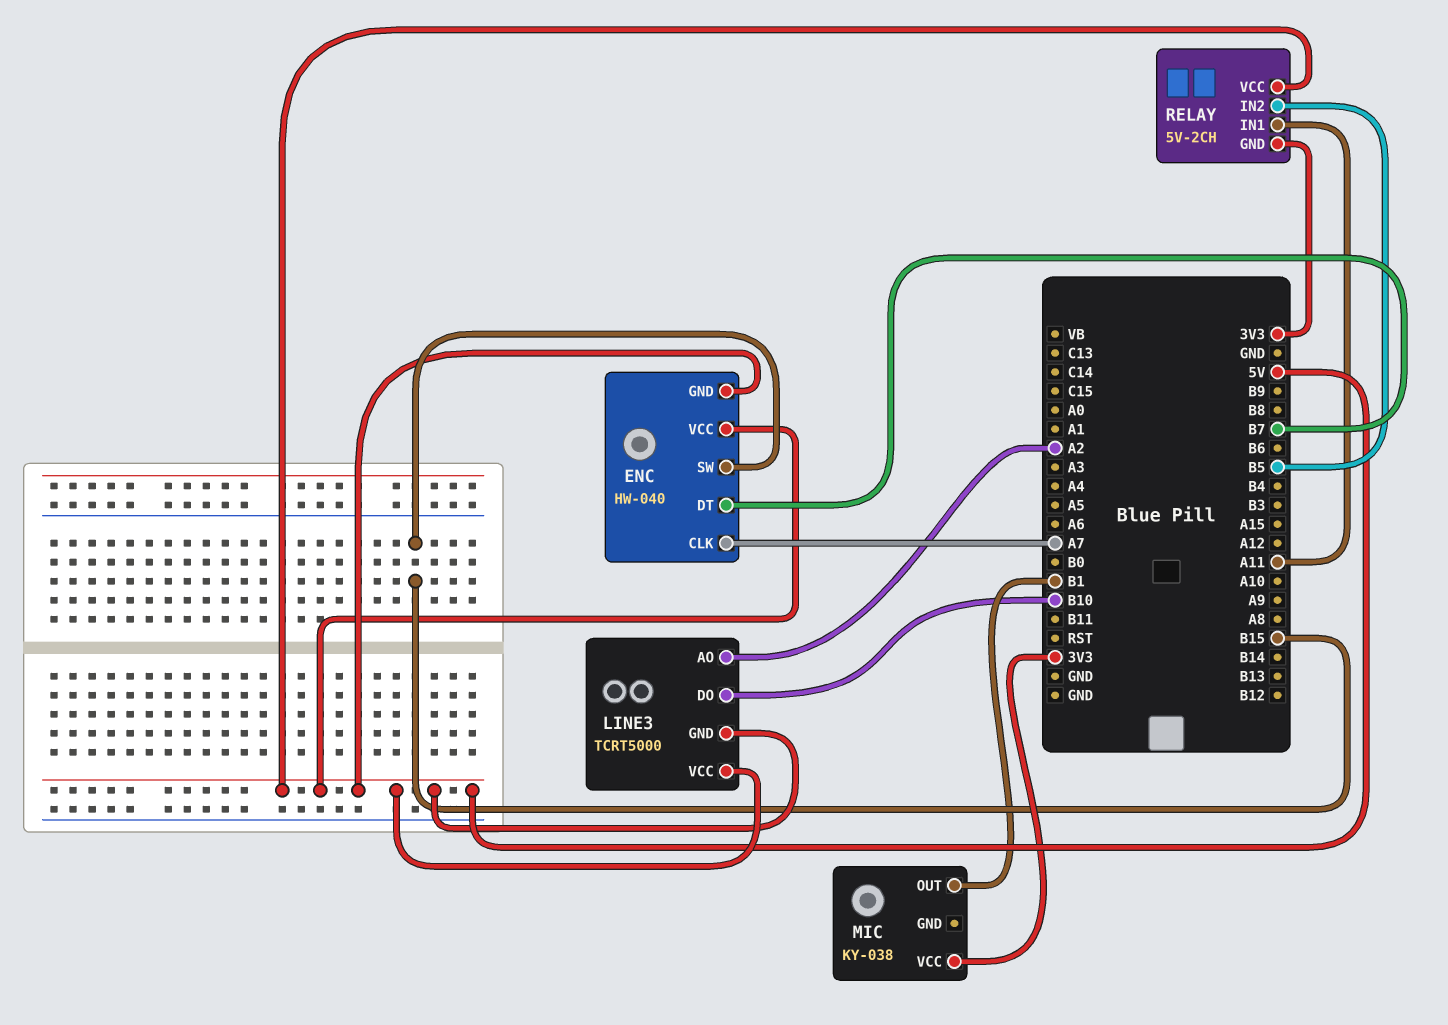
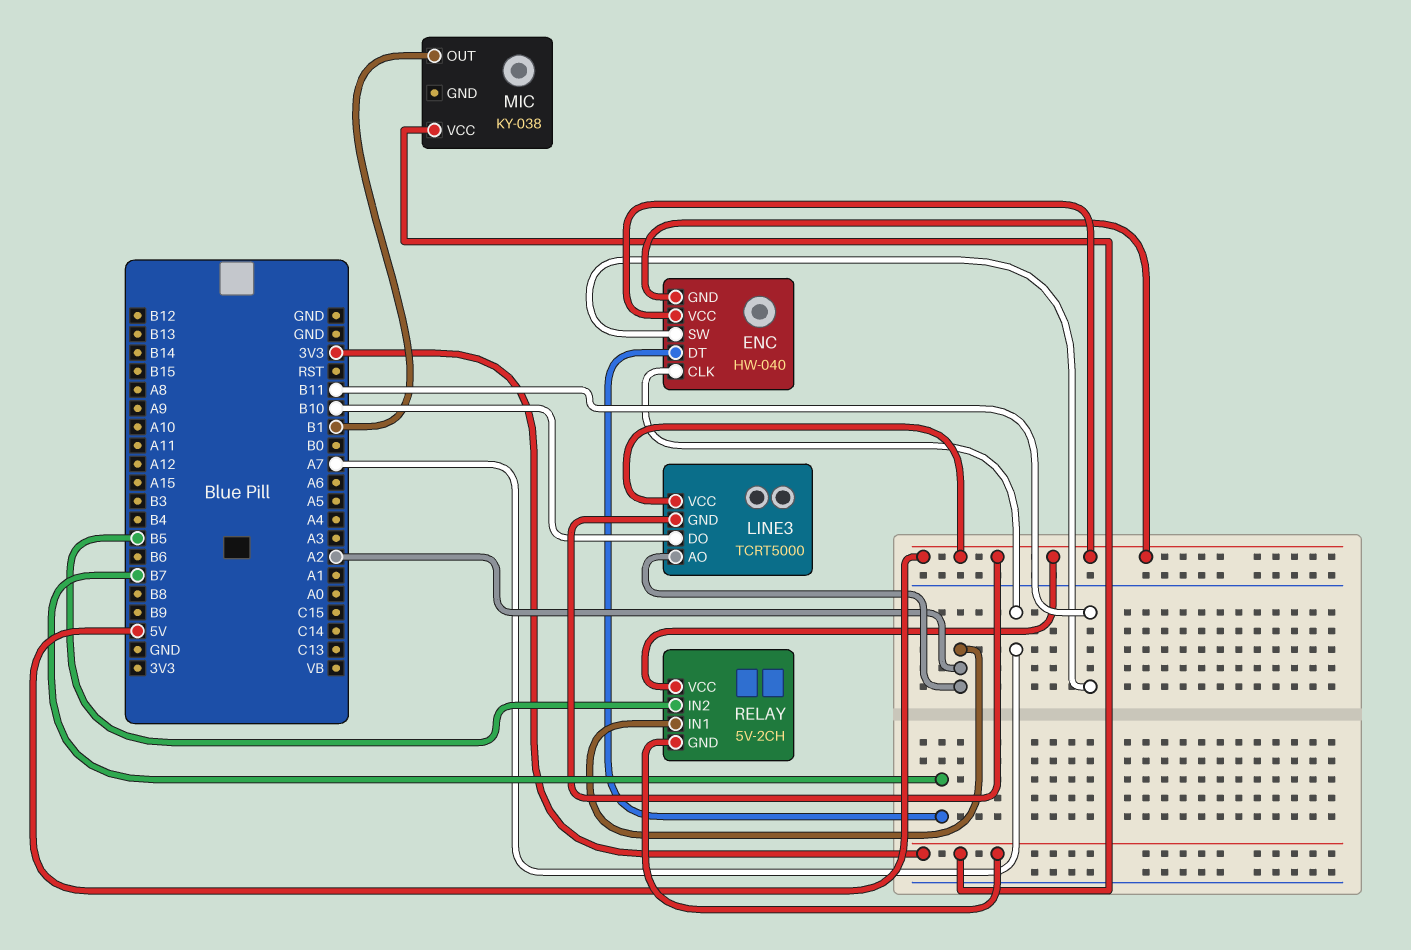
ENC pin SW: B15 -> B11
RELAY pin IN1: A11 -> A2

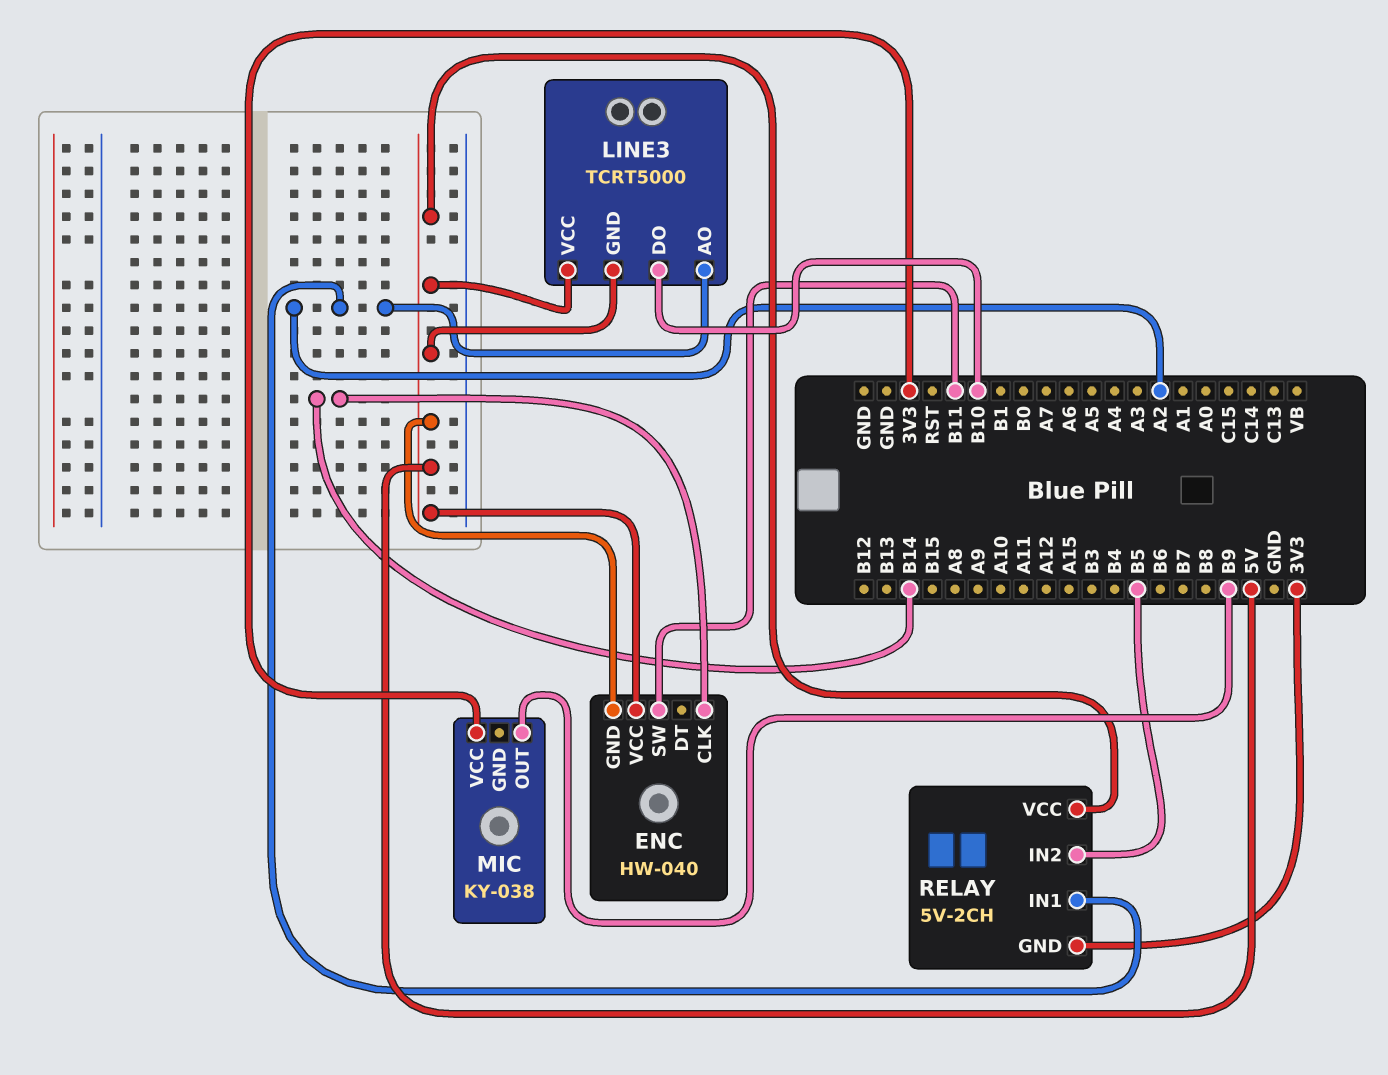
ENC pin CLK: A7 -> B14
ENC pin DT: B7 -> none
MIC pin OUT: B1 -> B9

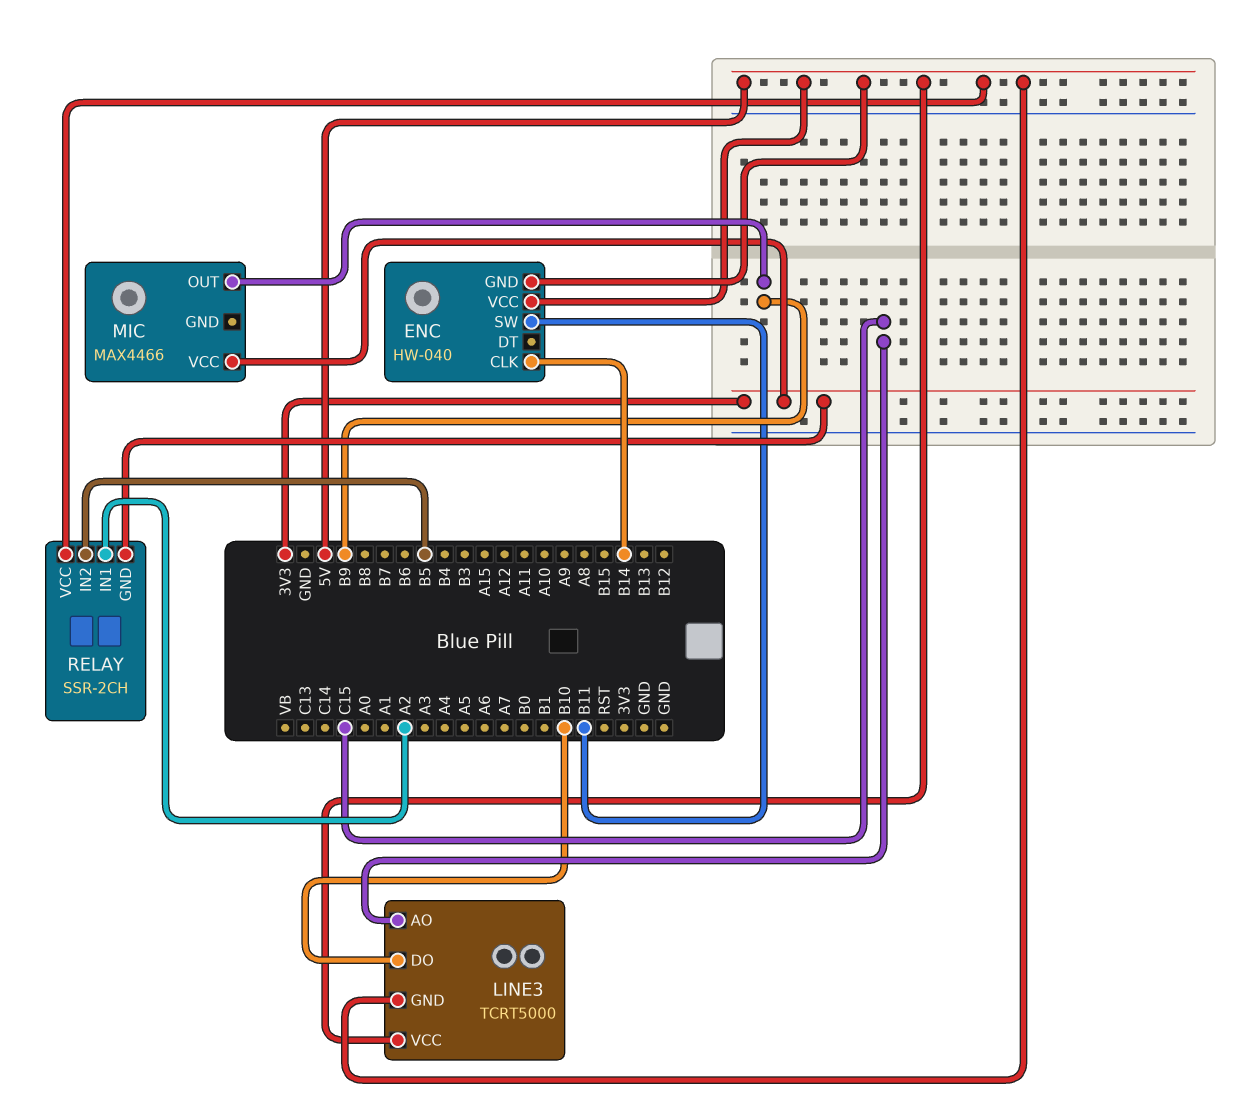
LINE3 pin AO: A2 -> C15
MIC: KY-038 -> MAX4466
RELAY: 5V-2CH -> SSR-2CH

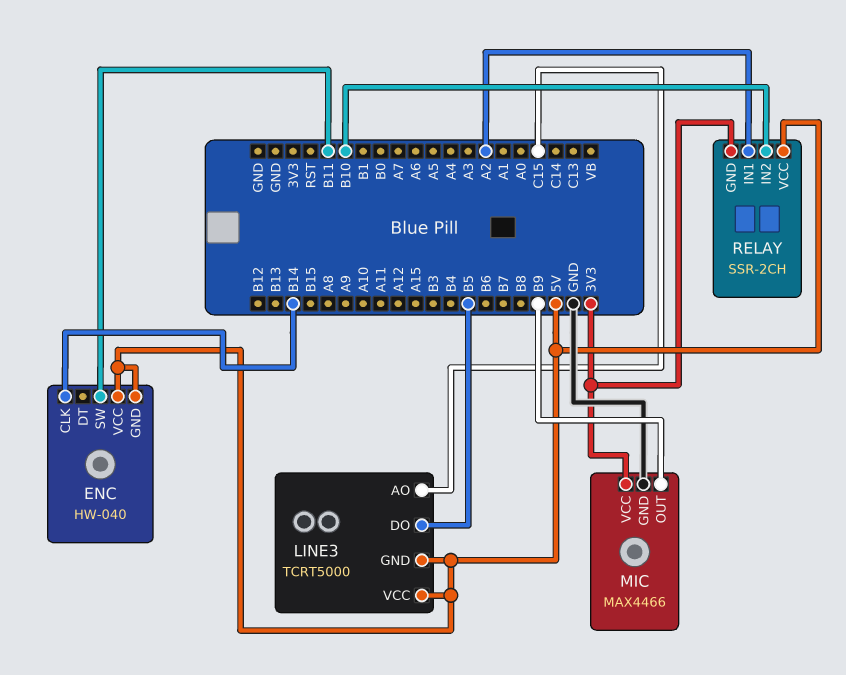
LINE3 pin DO: B10 -> B5
MIC pin GND: none -> GND
RELAY pin IN2: B5 -> B10

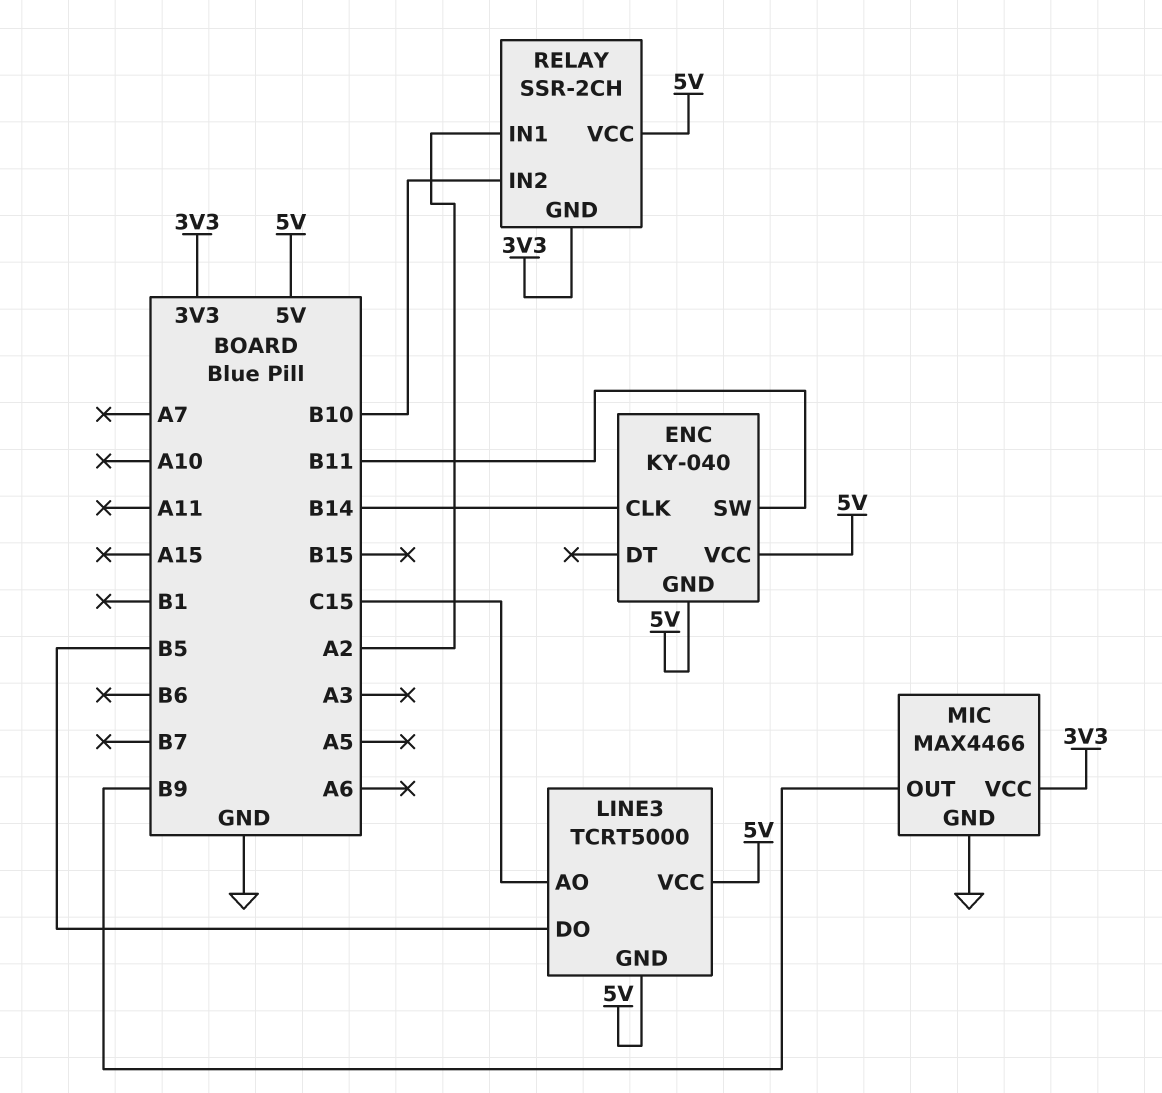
ENC: HW-040 -> KY-040

